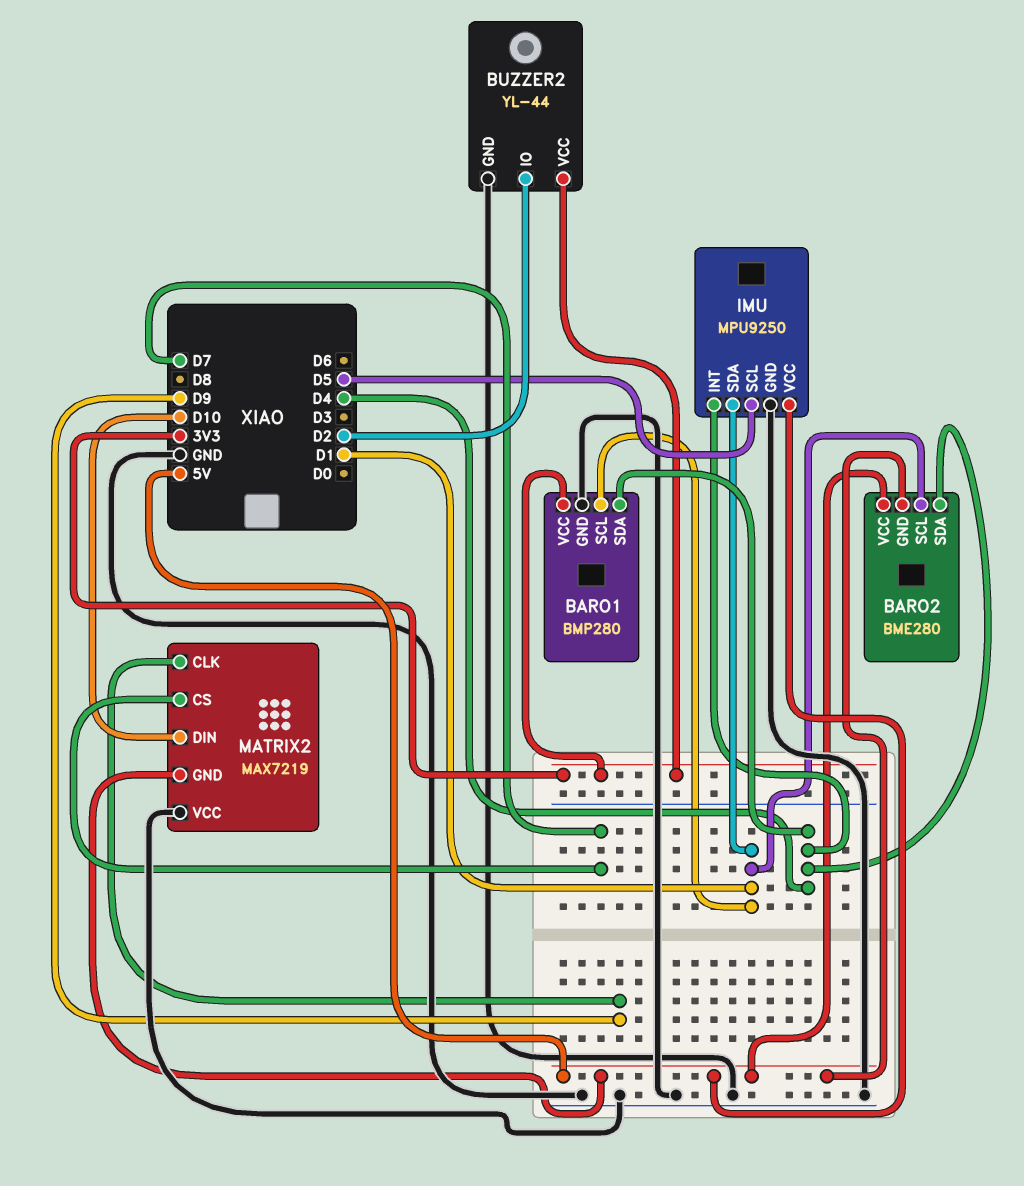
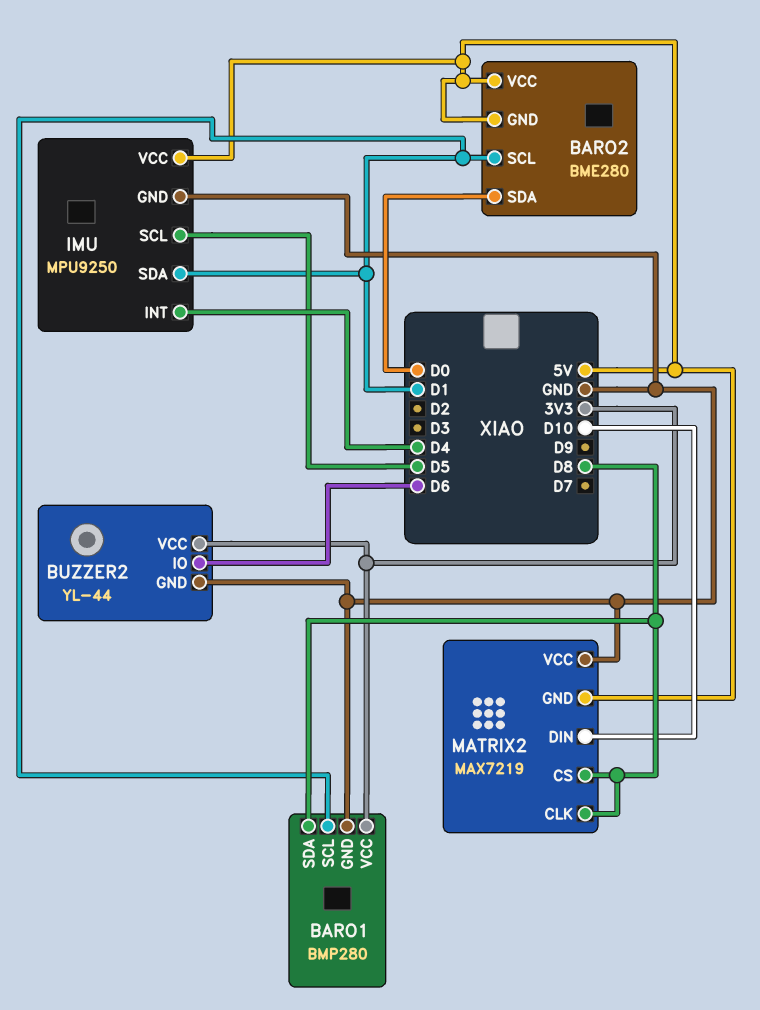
BARO1 pin SDA: D4 -> D8
BARO2 pin SDA: D4 -> D0
BUZZER2 pin IO: D2 -> D6
MATRIX2 pin CLK: D9 -> D8
MATRIX2 pin CS: D7 -> D8

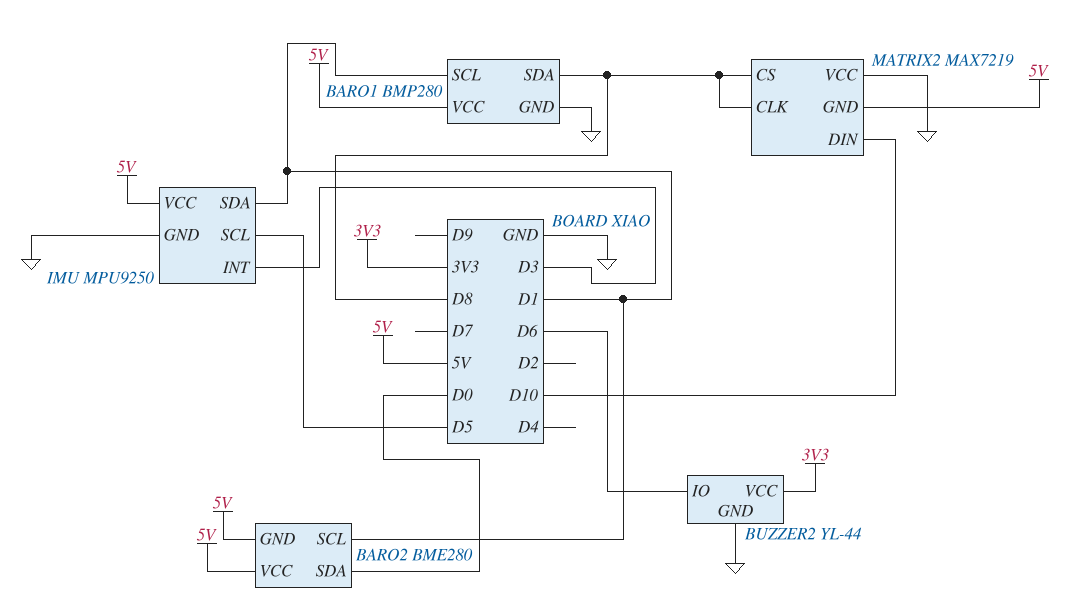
BARO1 pin VCC: 3V3 -> 5V
IMU pin INT: D4 -> D3

